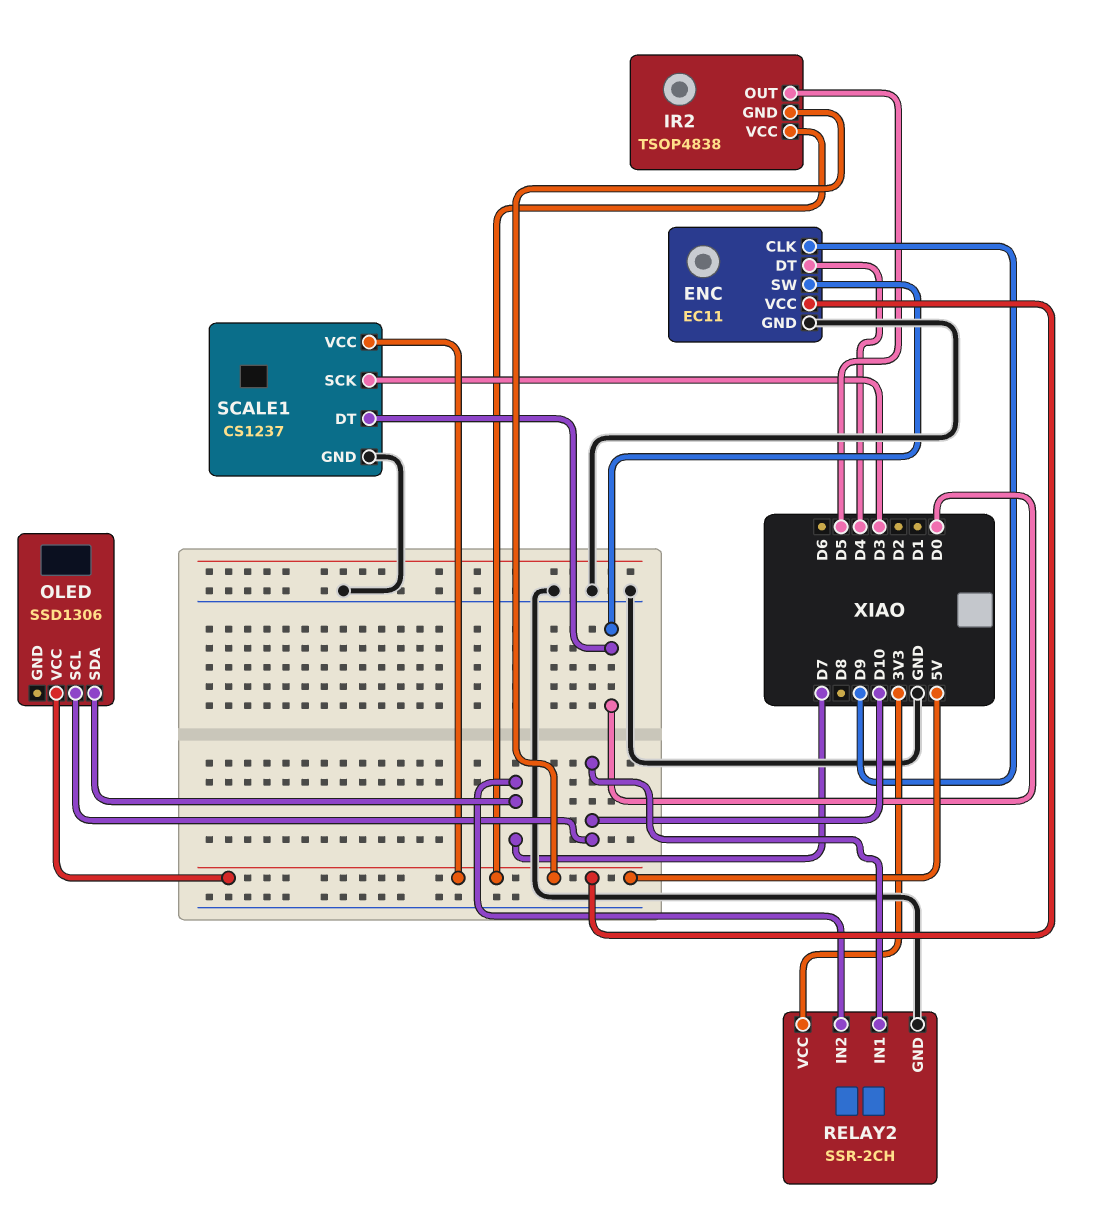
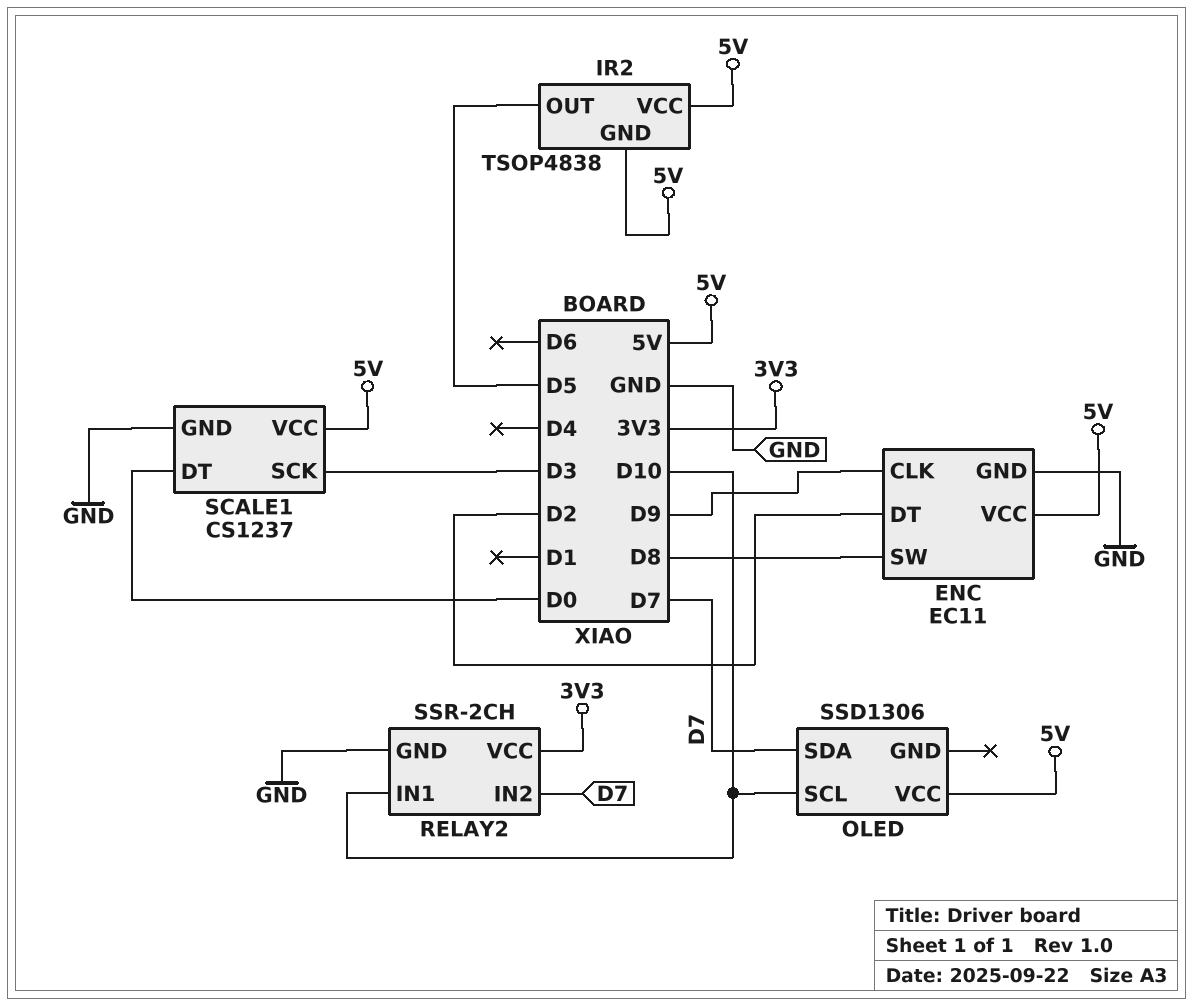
ENC pin DT: D4 -> D2
ENC pin SW: D0 -> D8

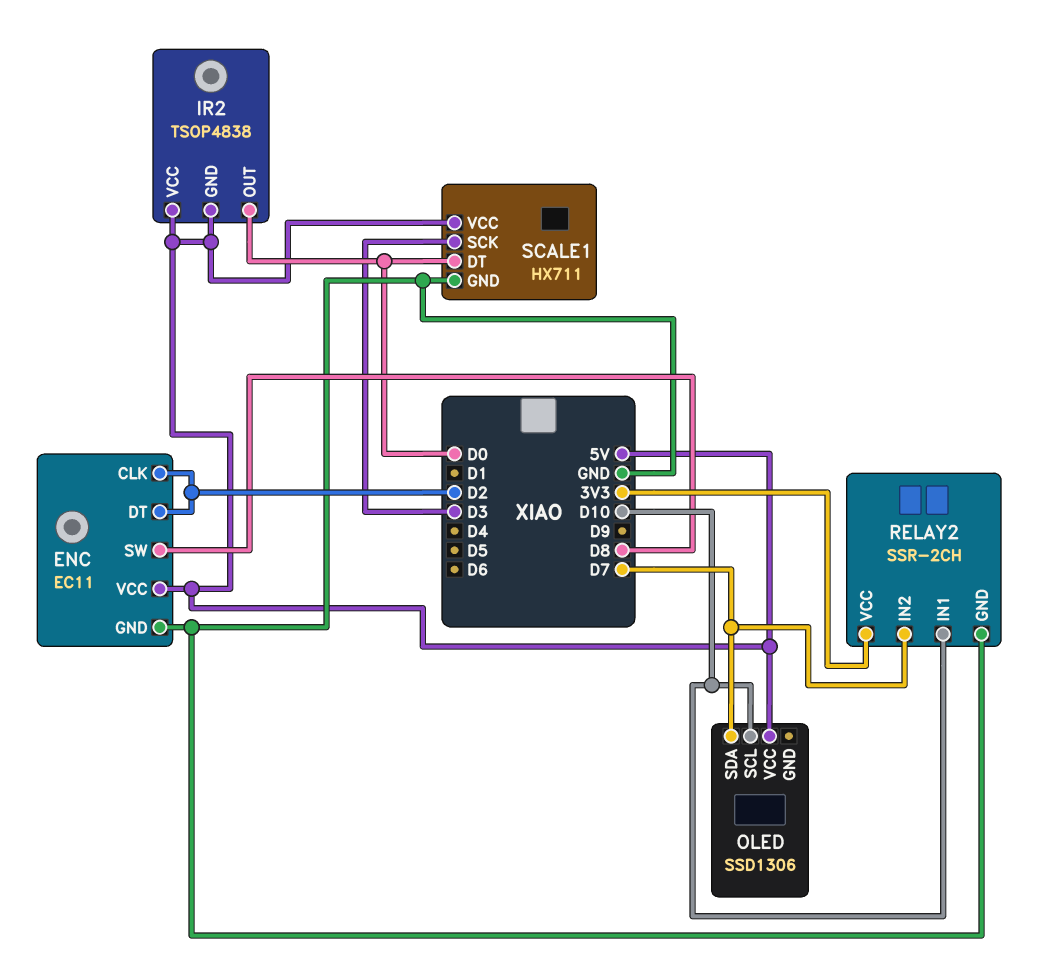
ENC pin CLK: D9 -> D2
IR2 pin OUT: D5 -> D0
SCALE1: CS1237 -> HX711

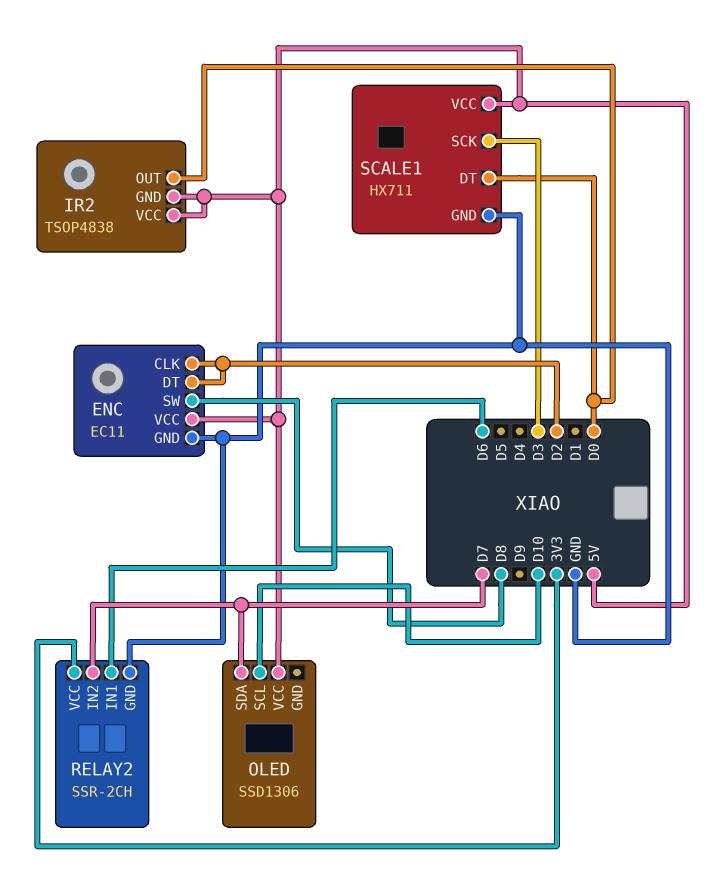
RELAY2 pin IN1: D10 -> D6

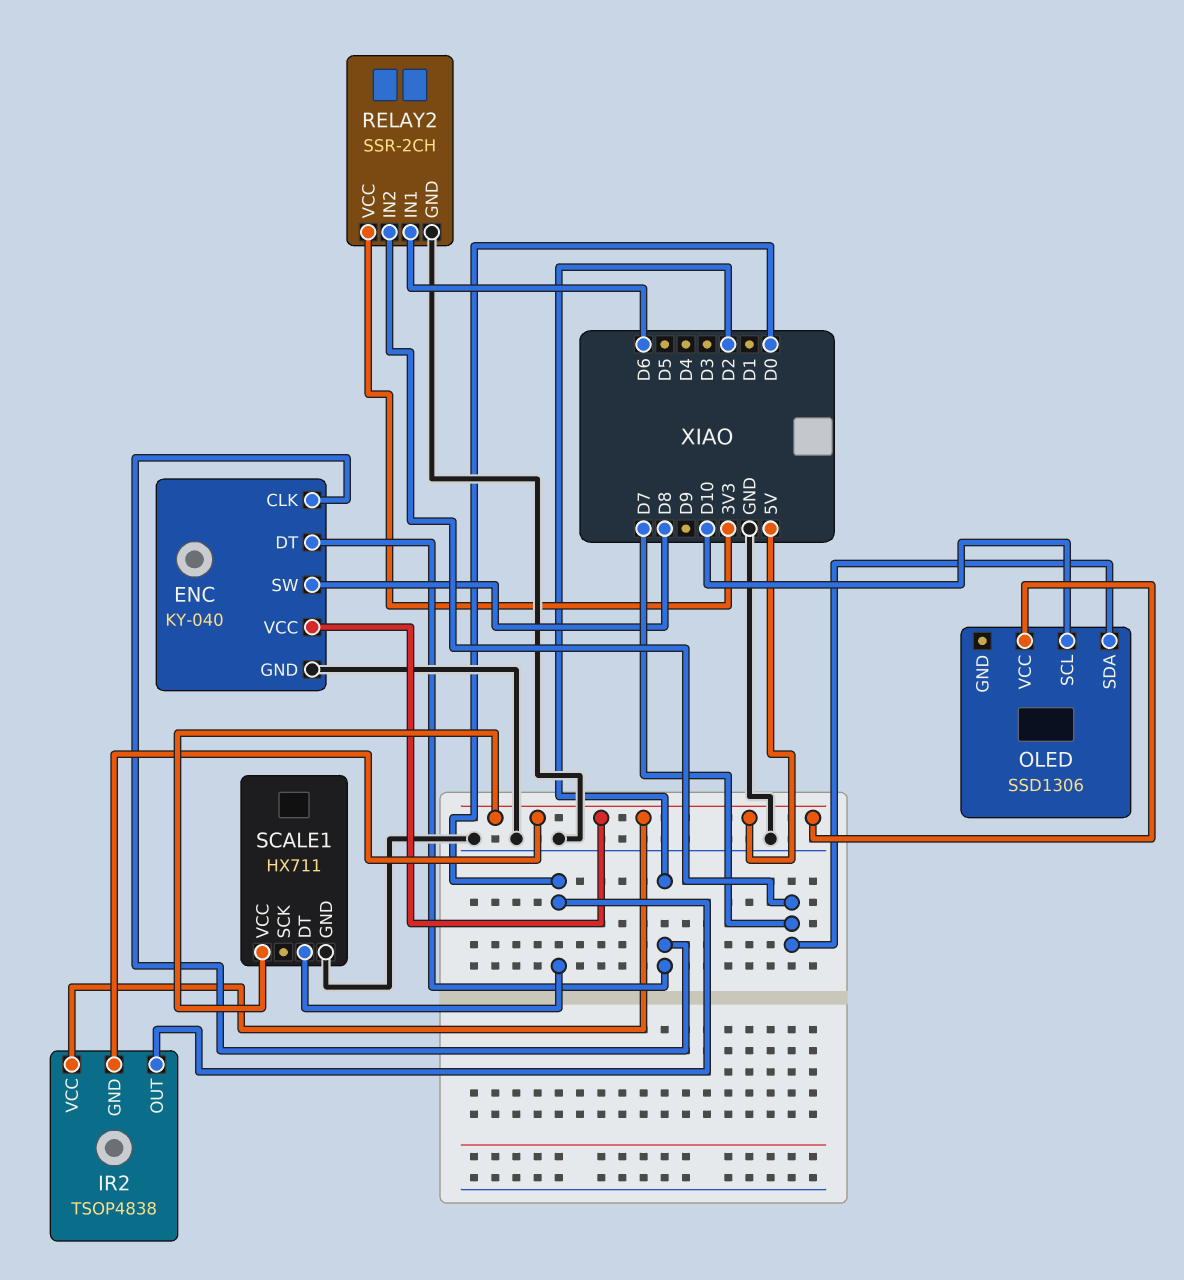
ENC: EC11 -> KY-040
SCALE1 pin SCK: D3 -> none

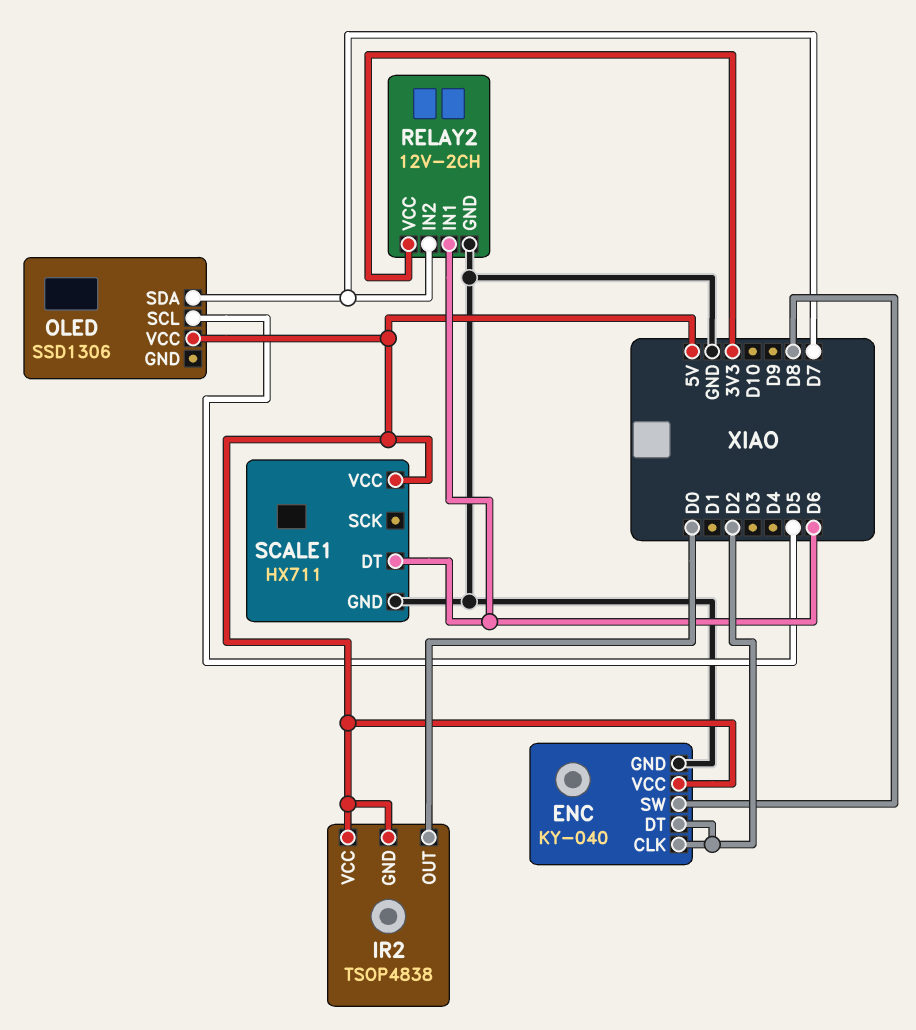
OLED pin SCL: D10 -> D5
RELAY2: SSR-2CH -> 12V-2CH
SCALE1 pin DT: D0 -> D6

